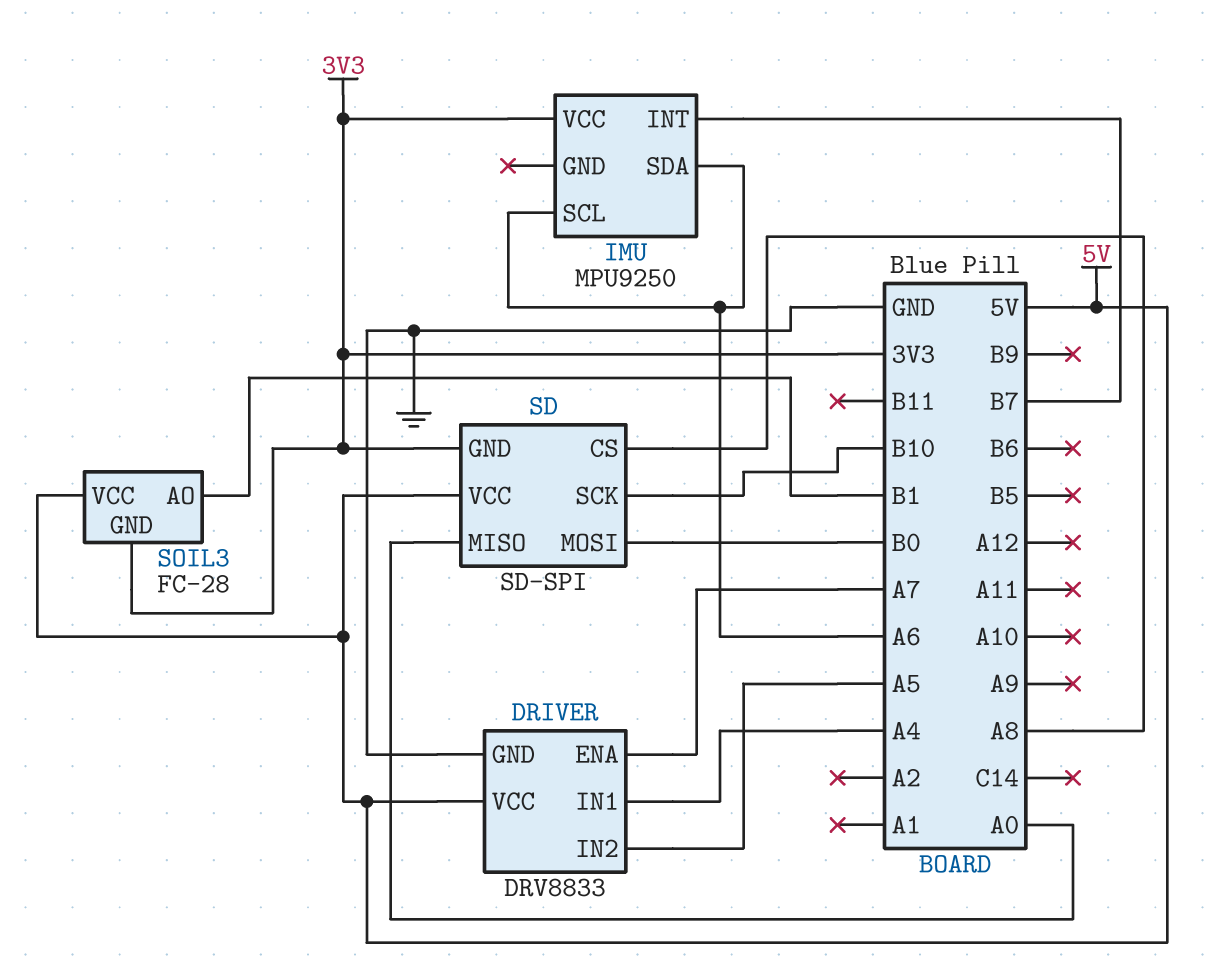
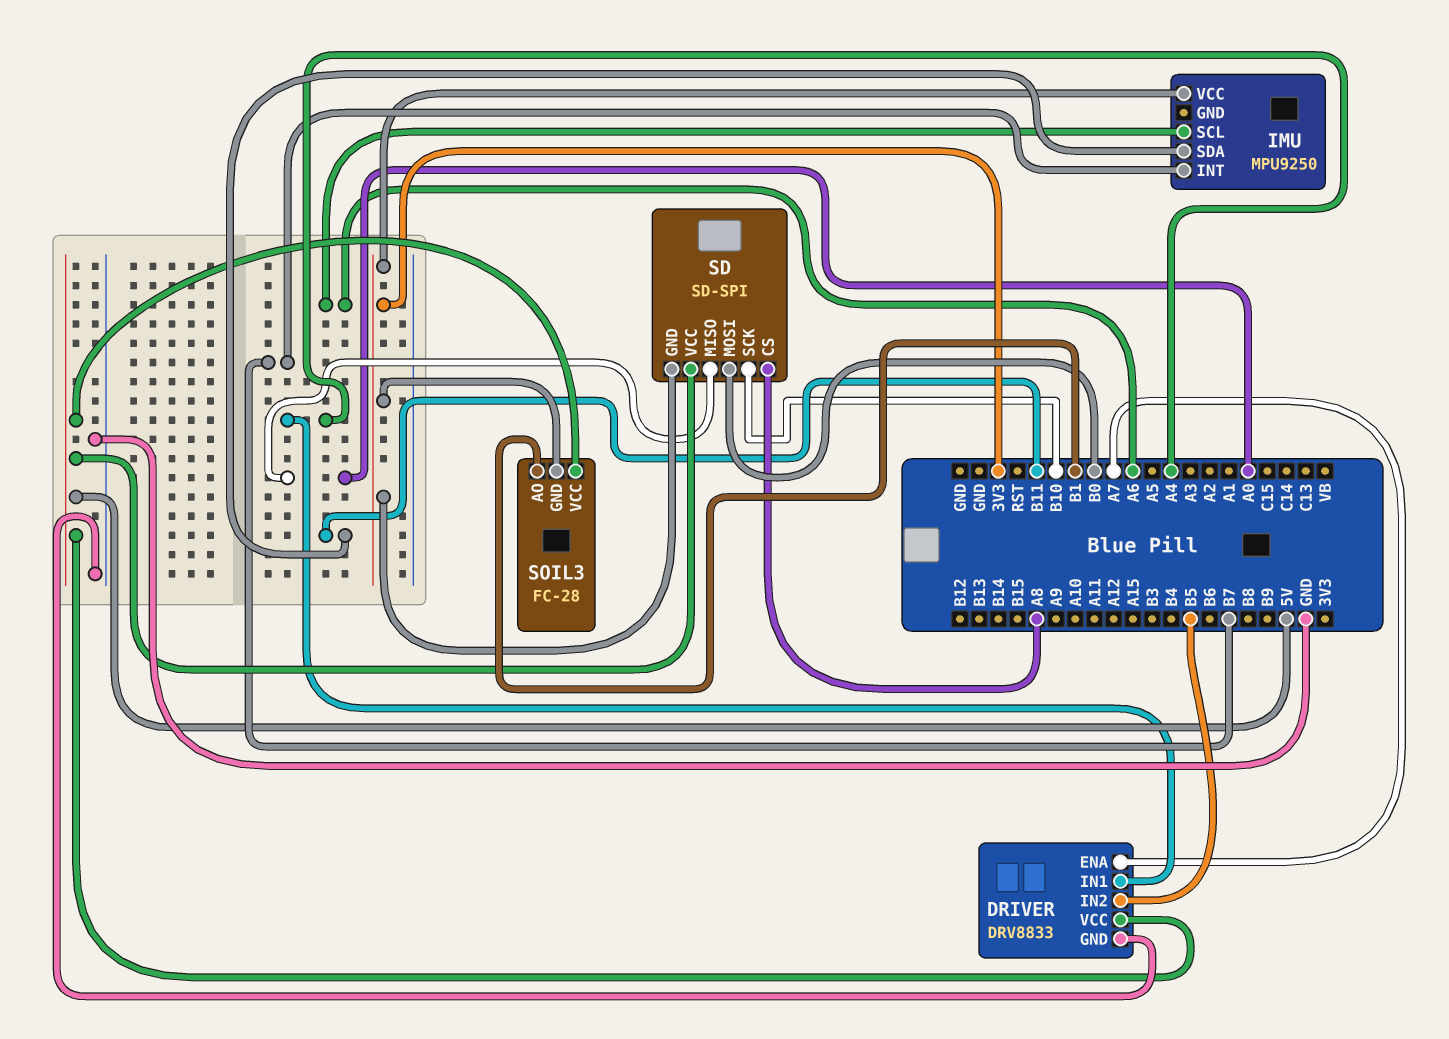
DRIVER pin IN2: A5 -> B5
IMU pin SDA: A6 -> B11

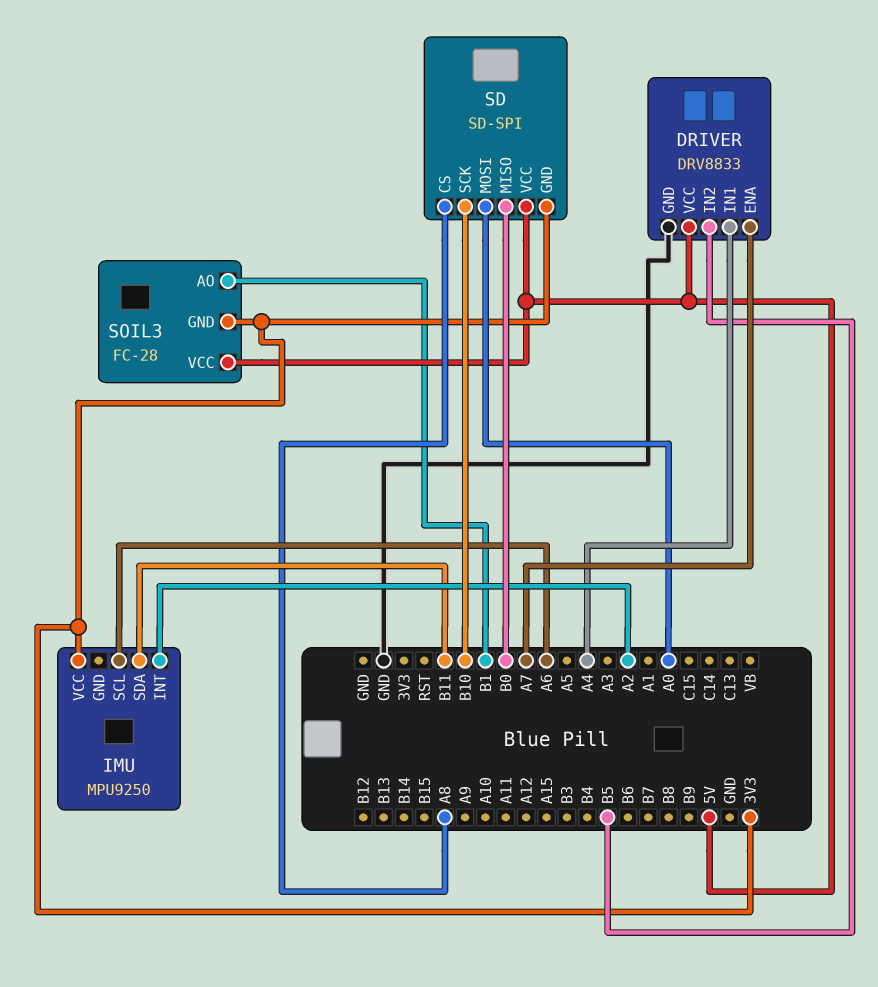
IMU pin INT: B7 -> A2
SD pin MISO: A0 -> B0
SD pin MOSI: B0 -> A0

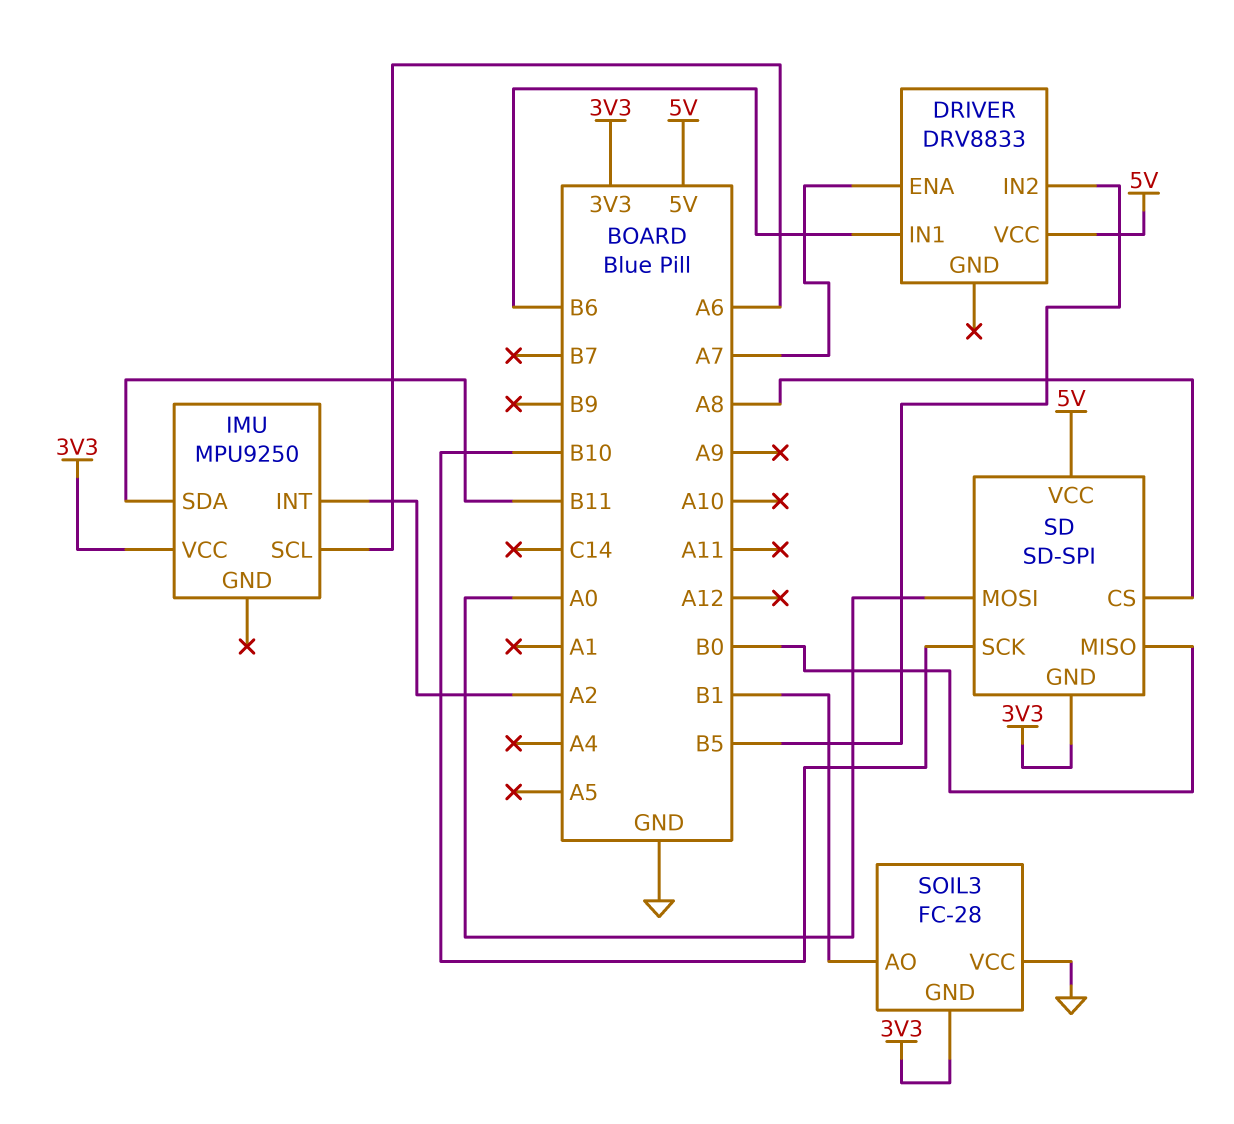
DRIVER pin GND: GND -> none
DRIVER pin IN1: A4 -> B6
SOIL3 pin VCC: 5V -> GND

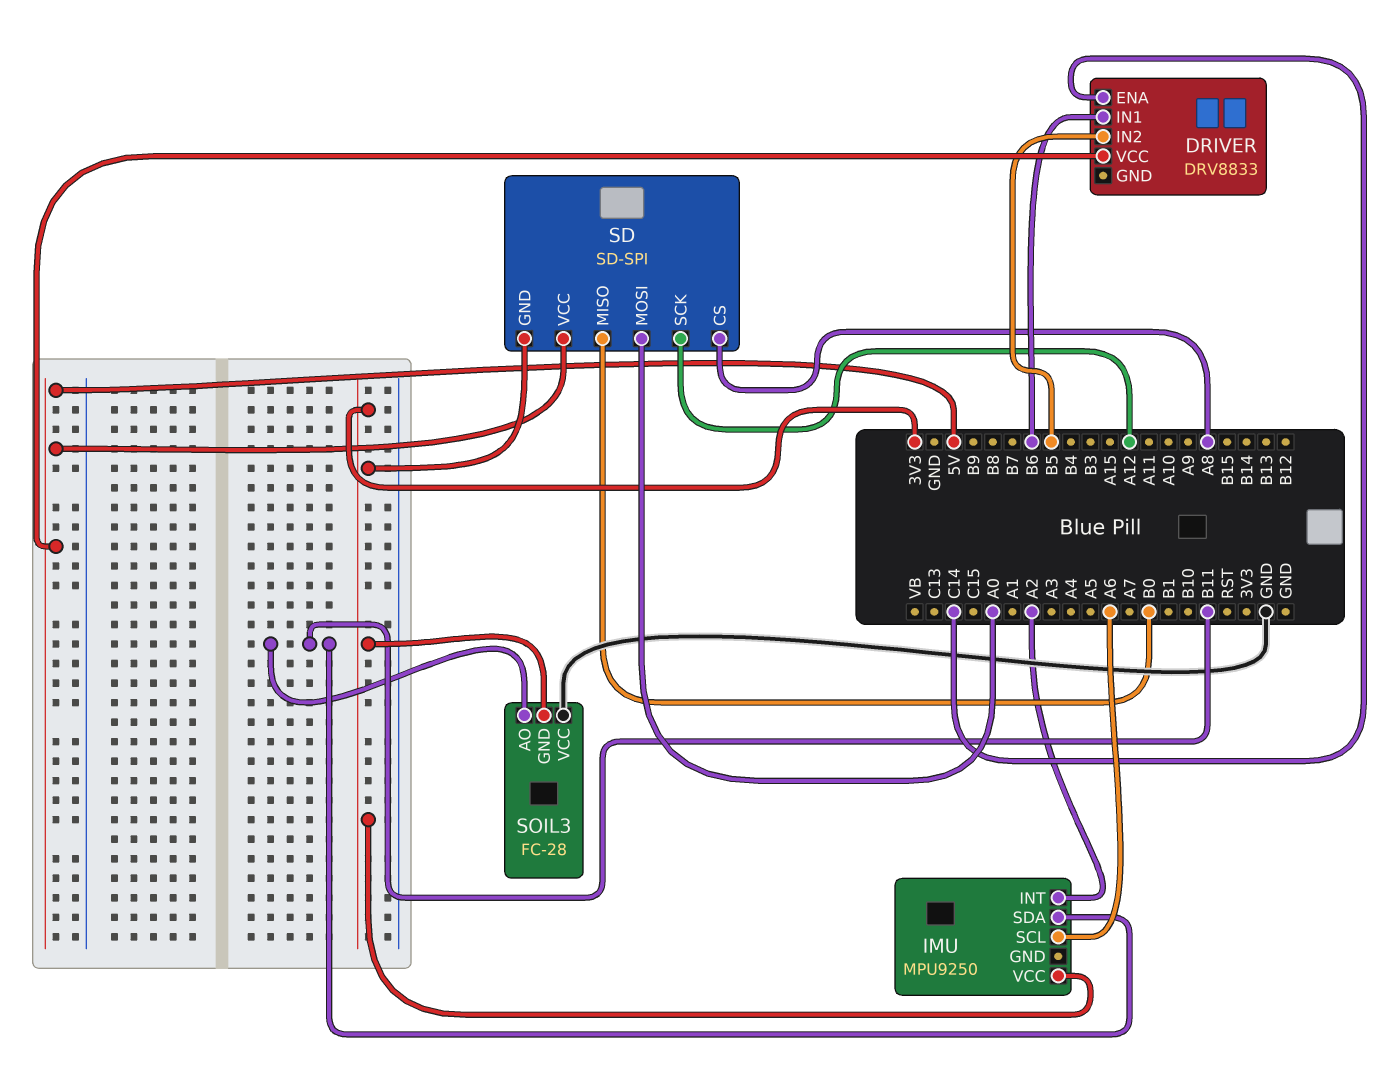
DRIVER pin ENA: A7 -> C14
SD pin SCK: B10 -> A12
SOIL3 pin AO: B1 -> B11

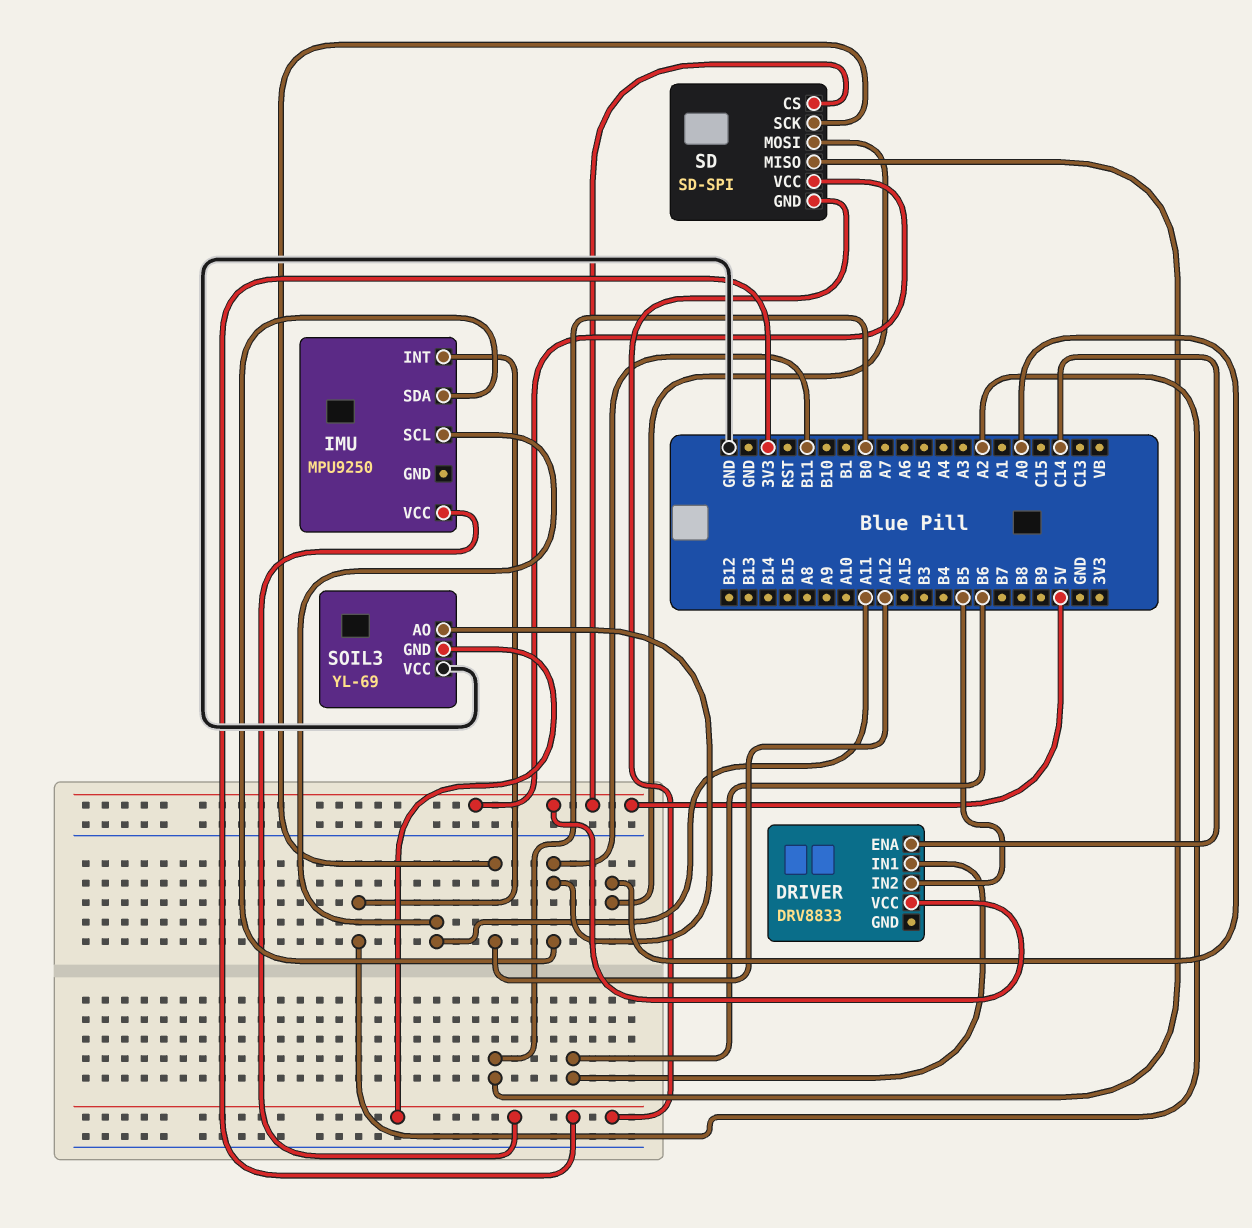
IMU pin SCL: A6 -> A11
SD pin CS: A8 -> 5V
SOIL3: FC-28 -> YL-69

